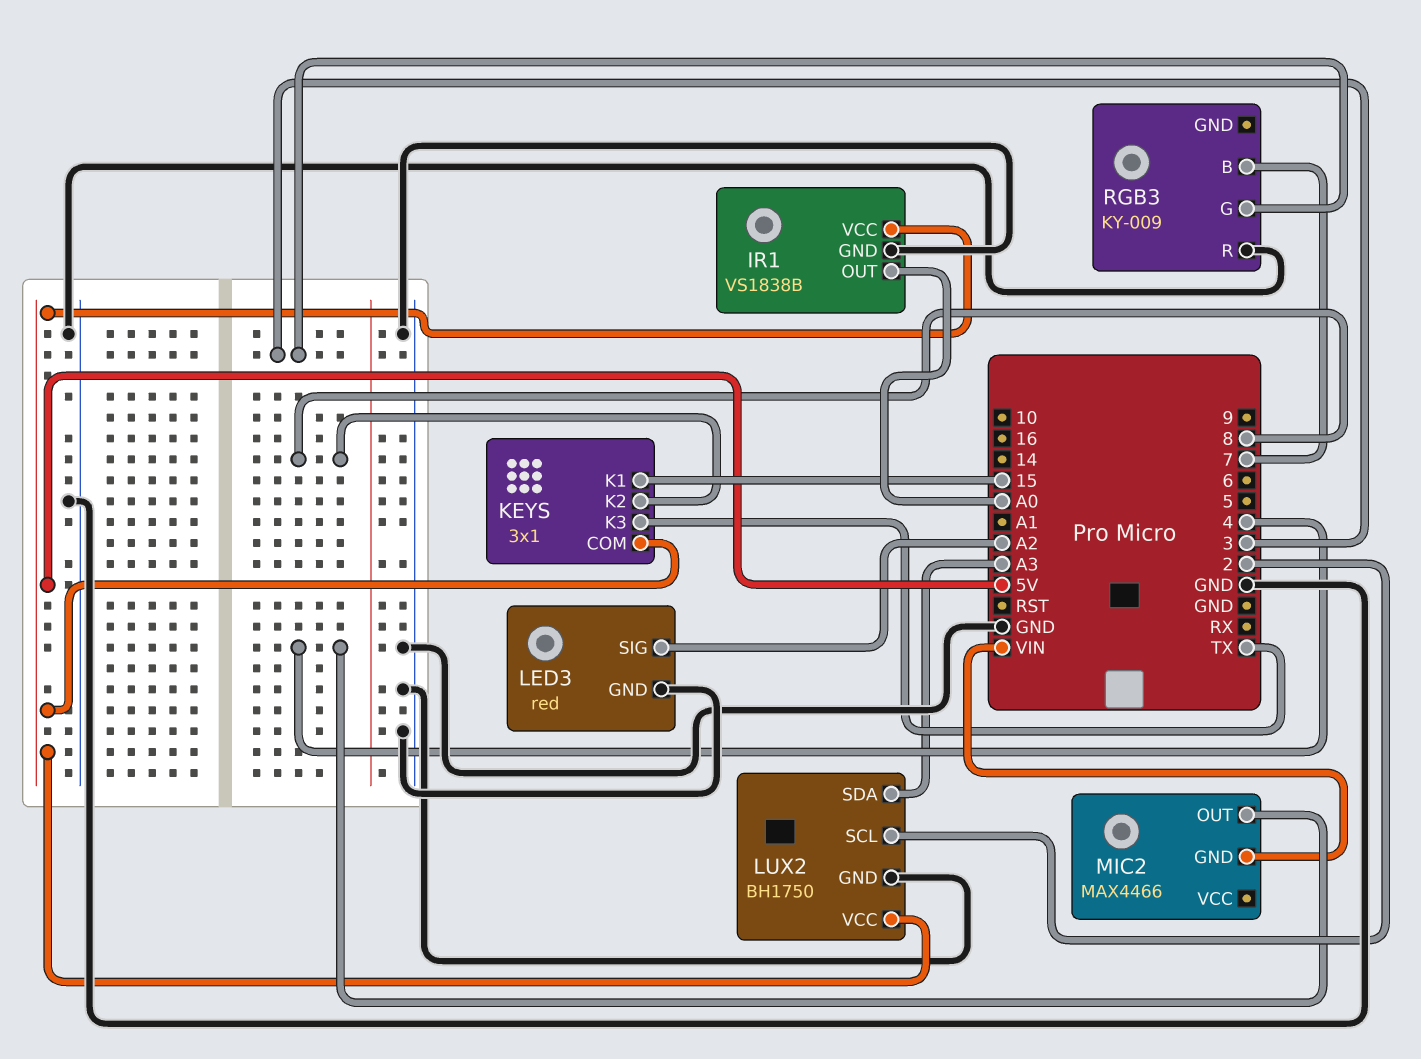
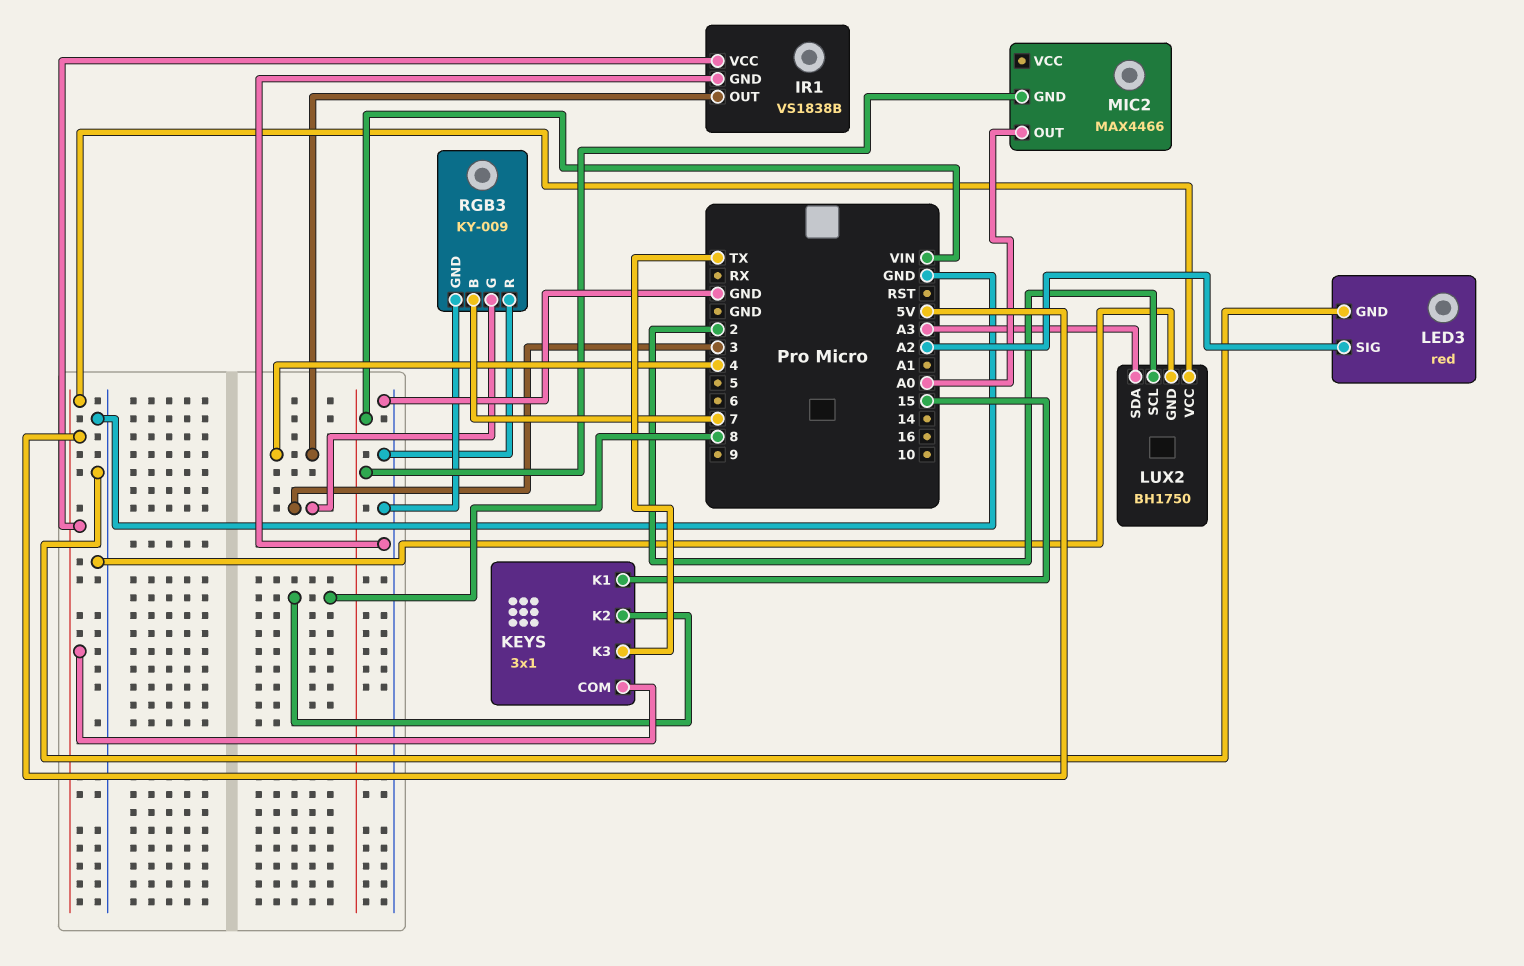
IR1 pin OUT: A0 -> 4
MIC2 pin OUT: 4 -> A0
RGB3 pin GND: none -> GND

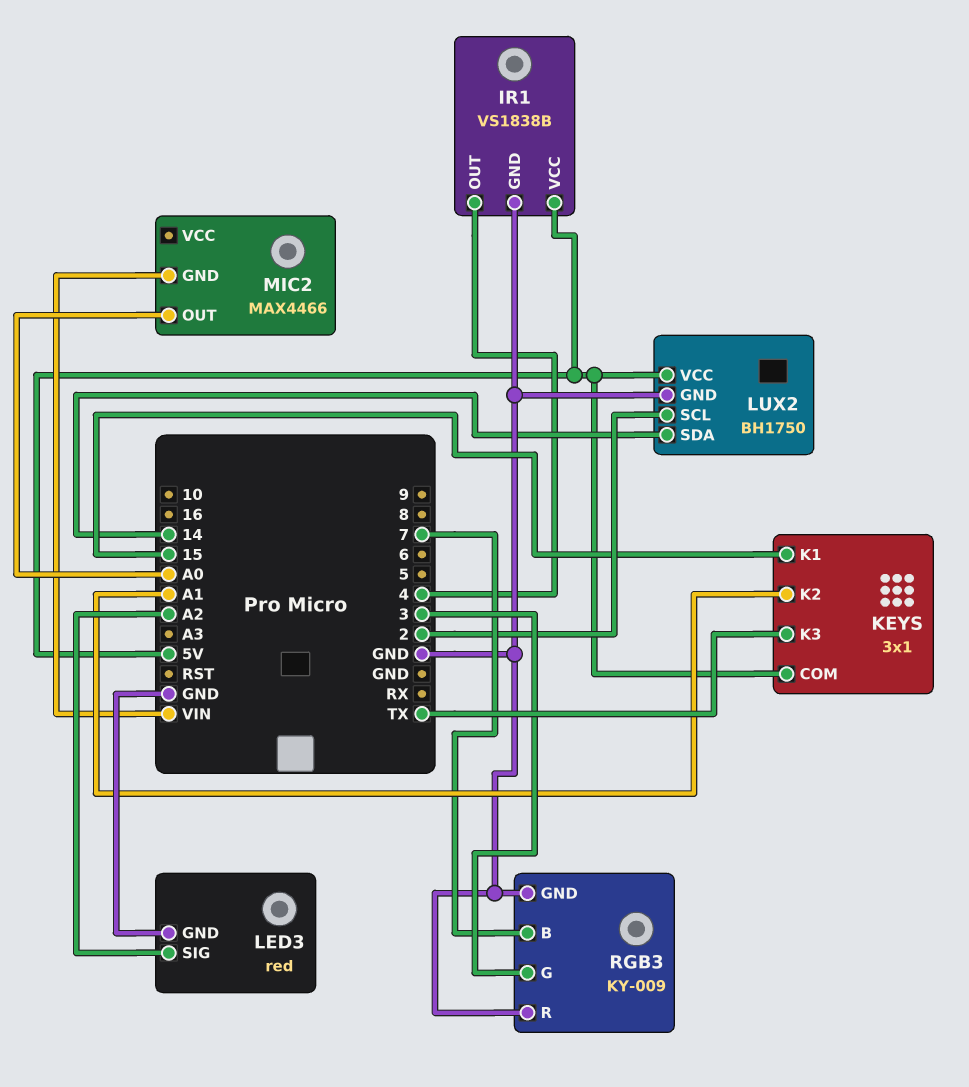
KEYS pin K2: 8 -> A1
LUX2 pin SDA: A3 -> 14

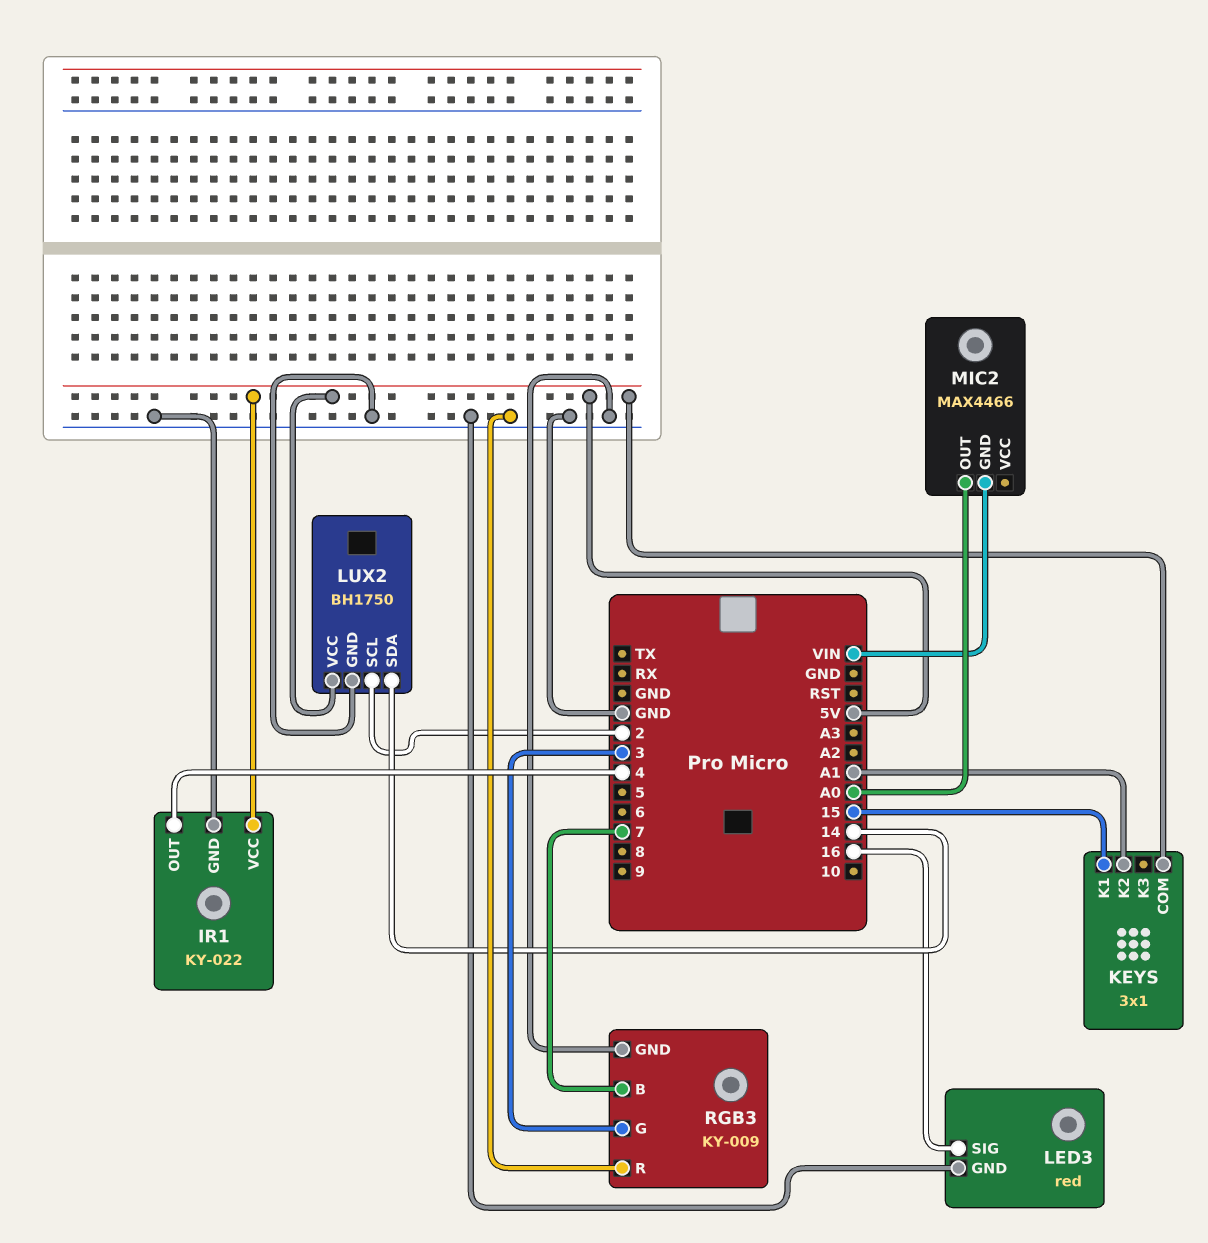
IR1: VS1838B -> KY-022
KEYS pin K3: TX -> none
LED3 pin SIG: A2 -> 16

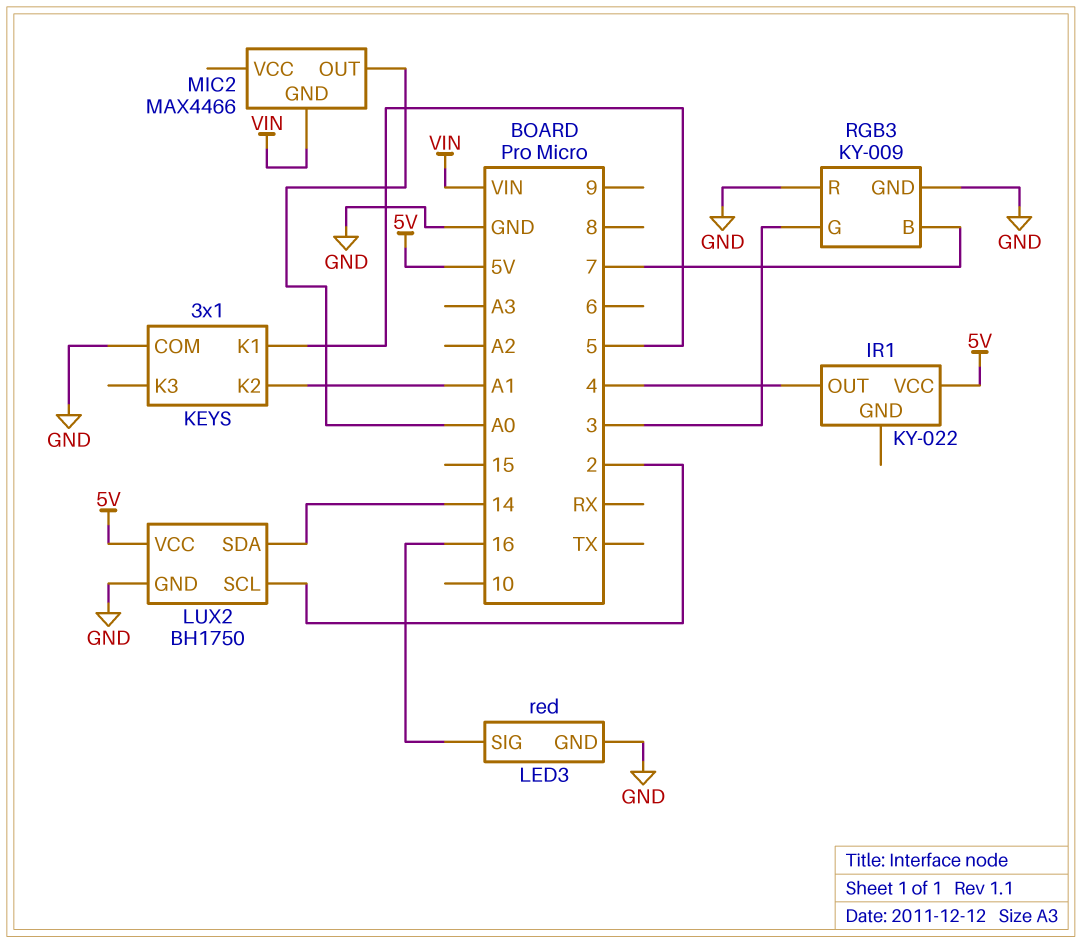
IR1 pin GND: GND -> none
KEYS pin COM: 5V -> GND
KEYS pin K1: 15 -> 5

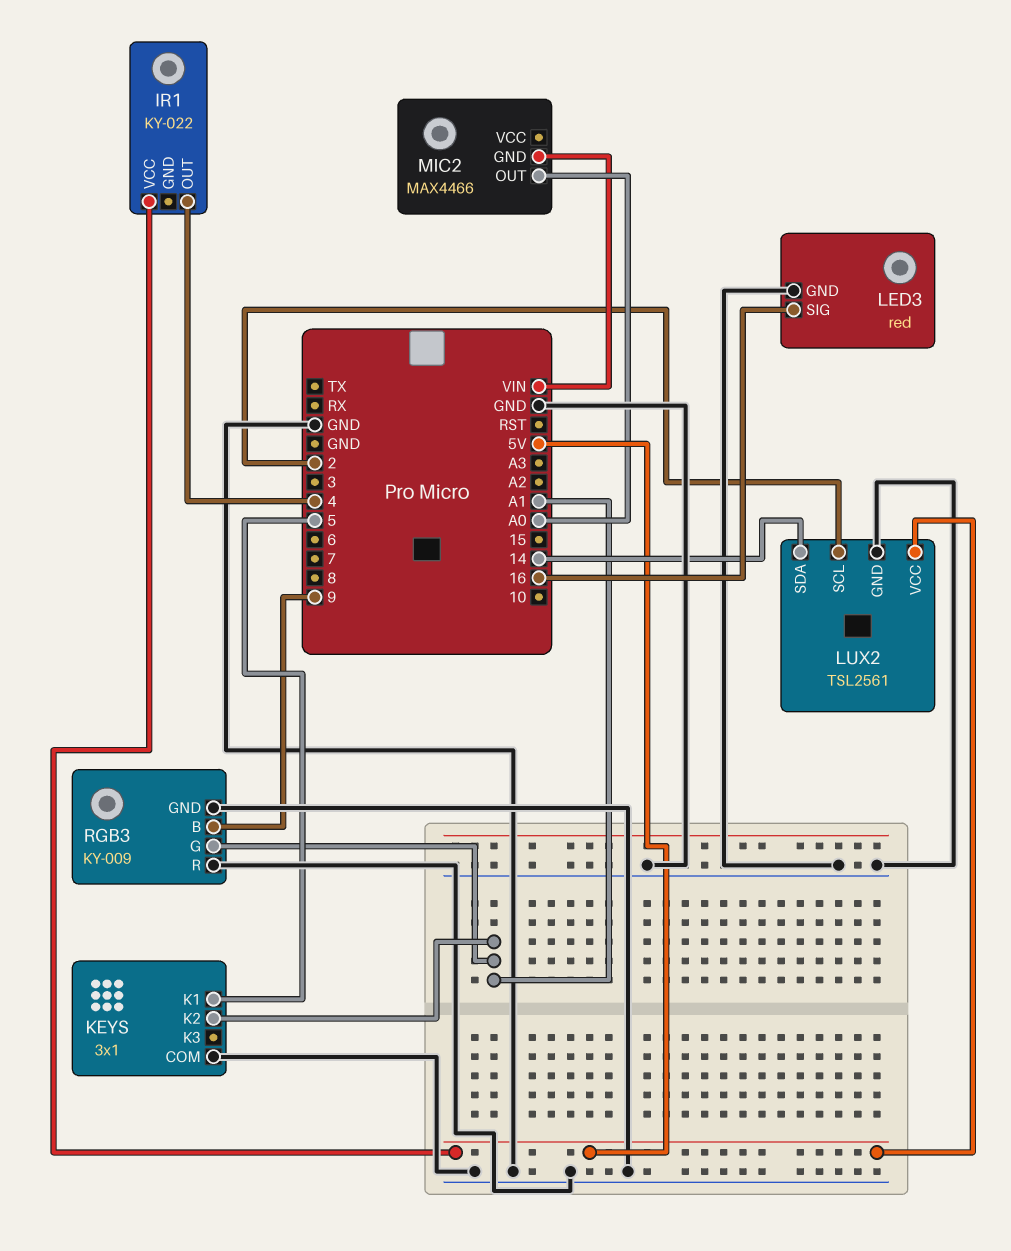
LUX2: BH1750 -> TSL2561
RGB3 pin B: 7 -> 9
RGB3 pin G: 3 -> A1

